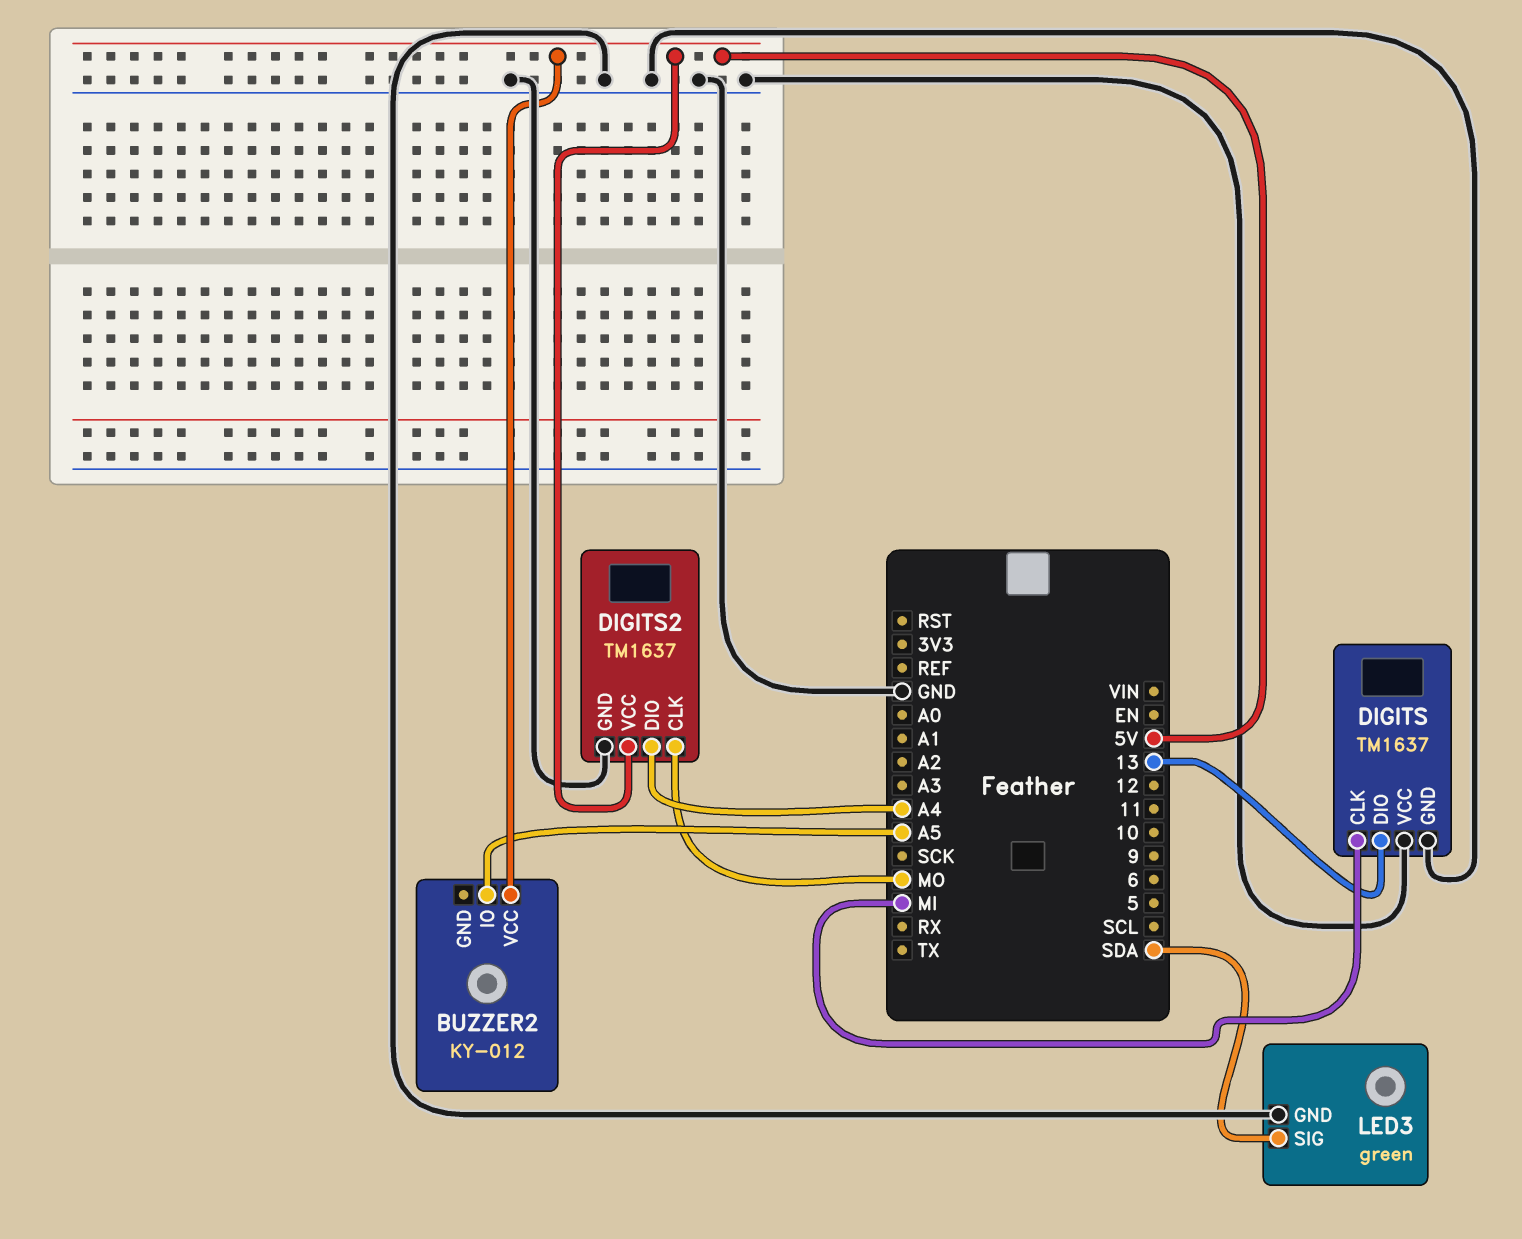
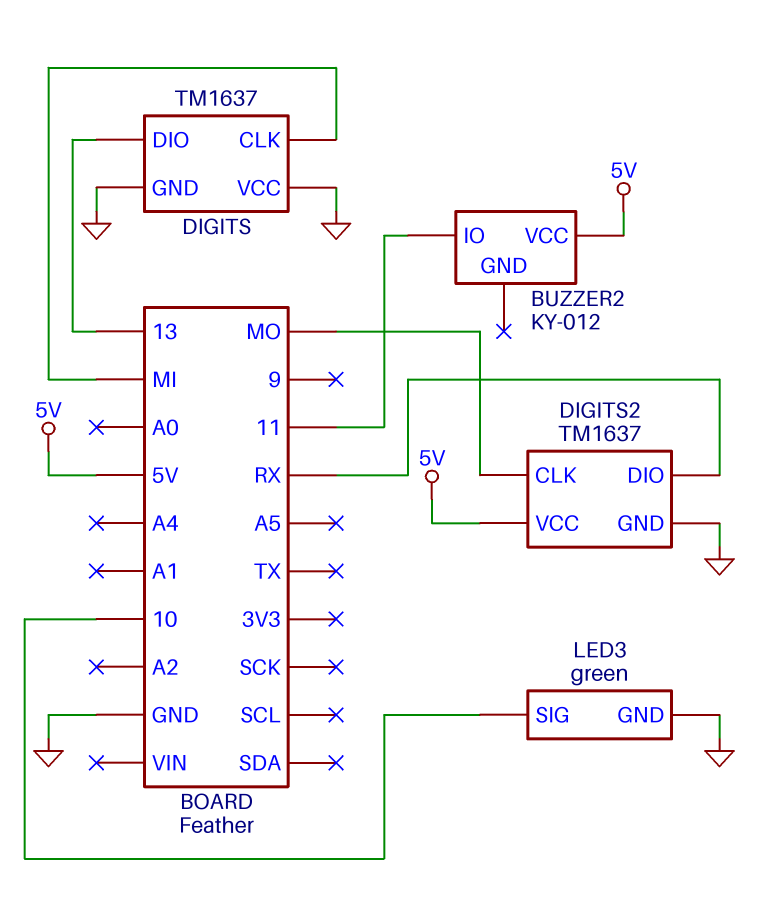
BUZZER2 pin IO: A5 -> 11
DIGITS2 pin DIO: A4 -> RX
LED3 pin SIG: SDA -> 10

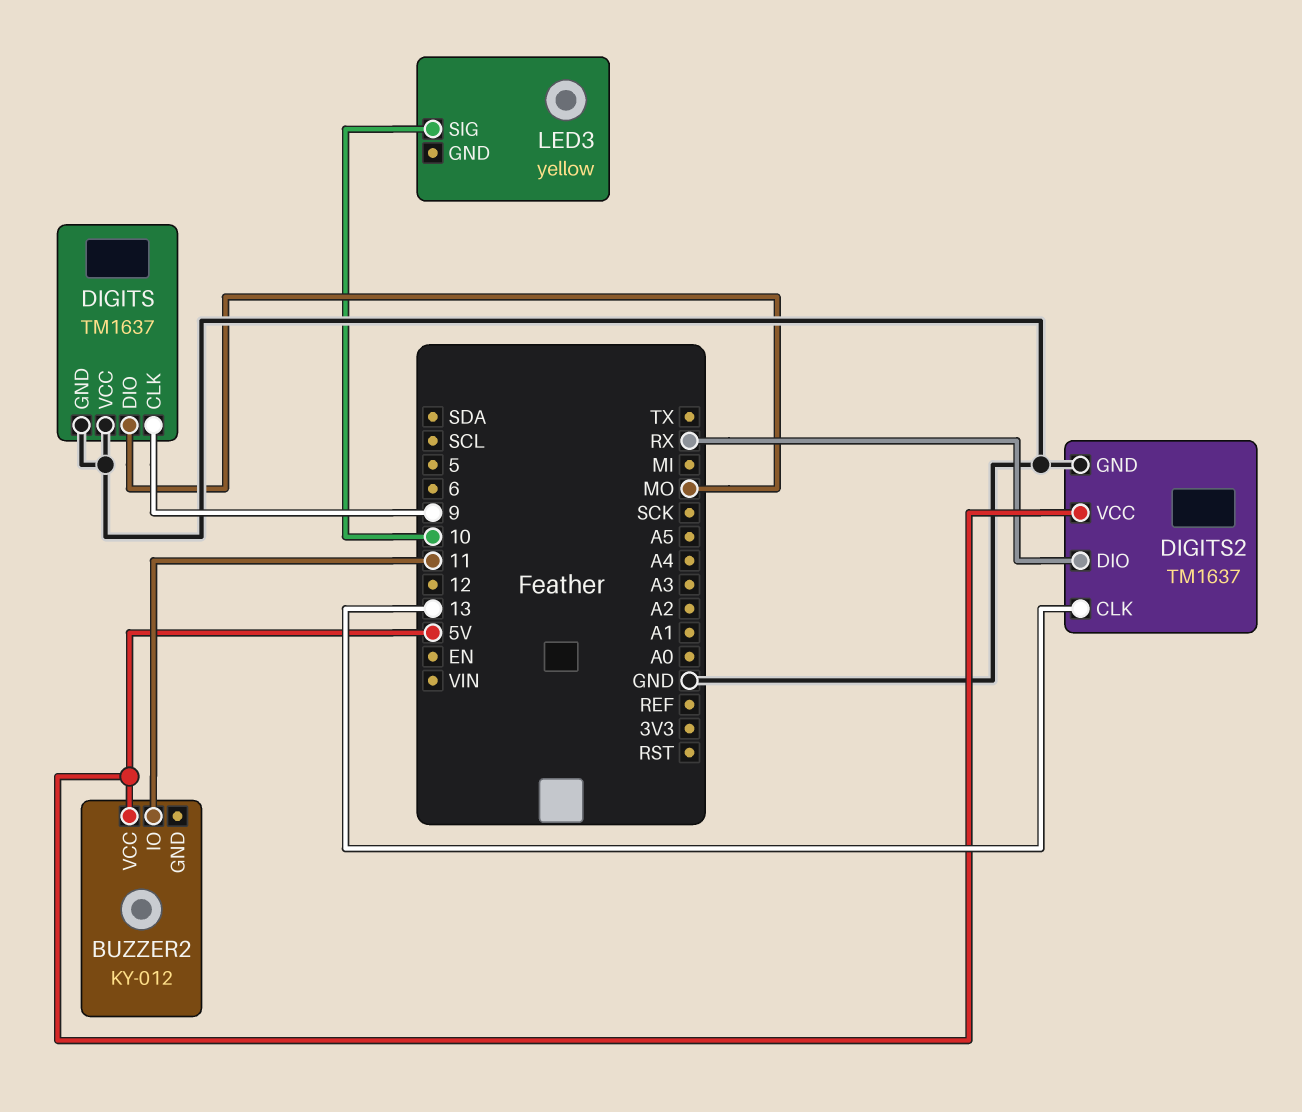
DIGITS pin CLK: MI -> 9
DIGITS pin DIO: 13 -> MO
DIGITS2 pin CLK: MO -> 13
LED3: green -> yellow
LED3 pin GND: GND -> none

